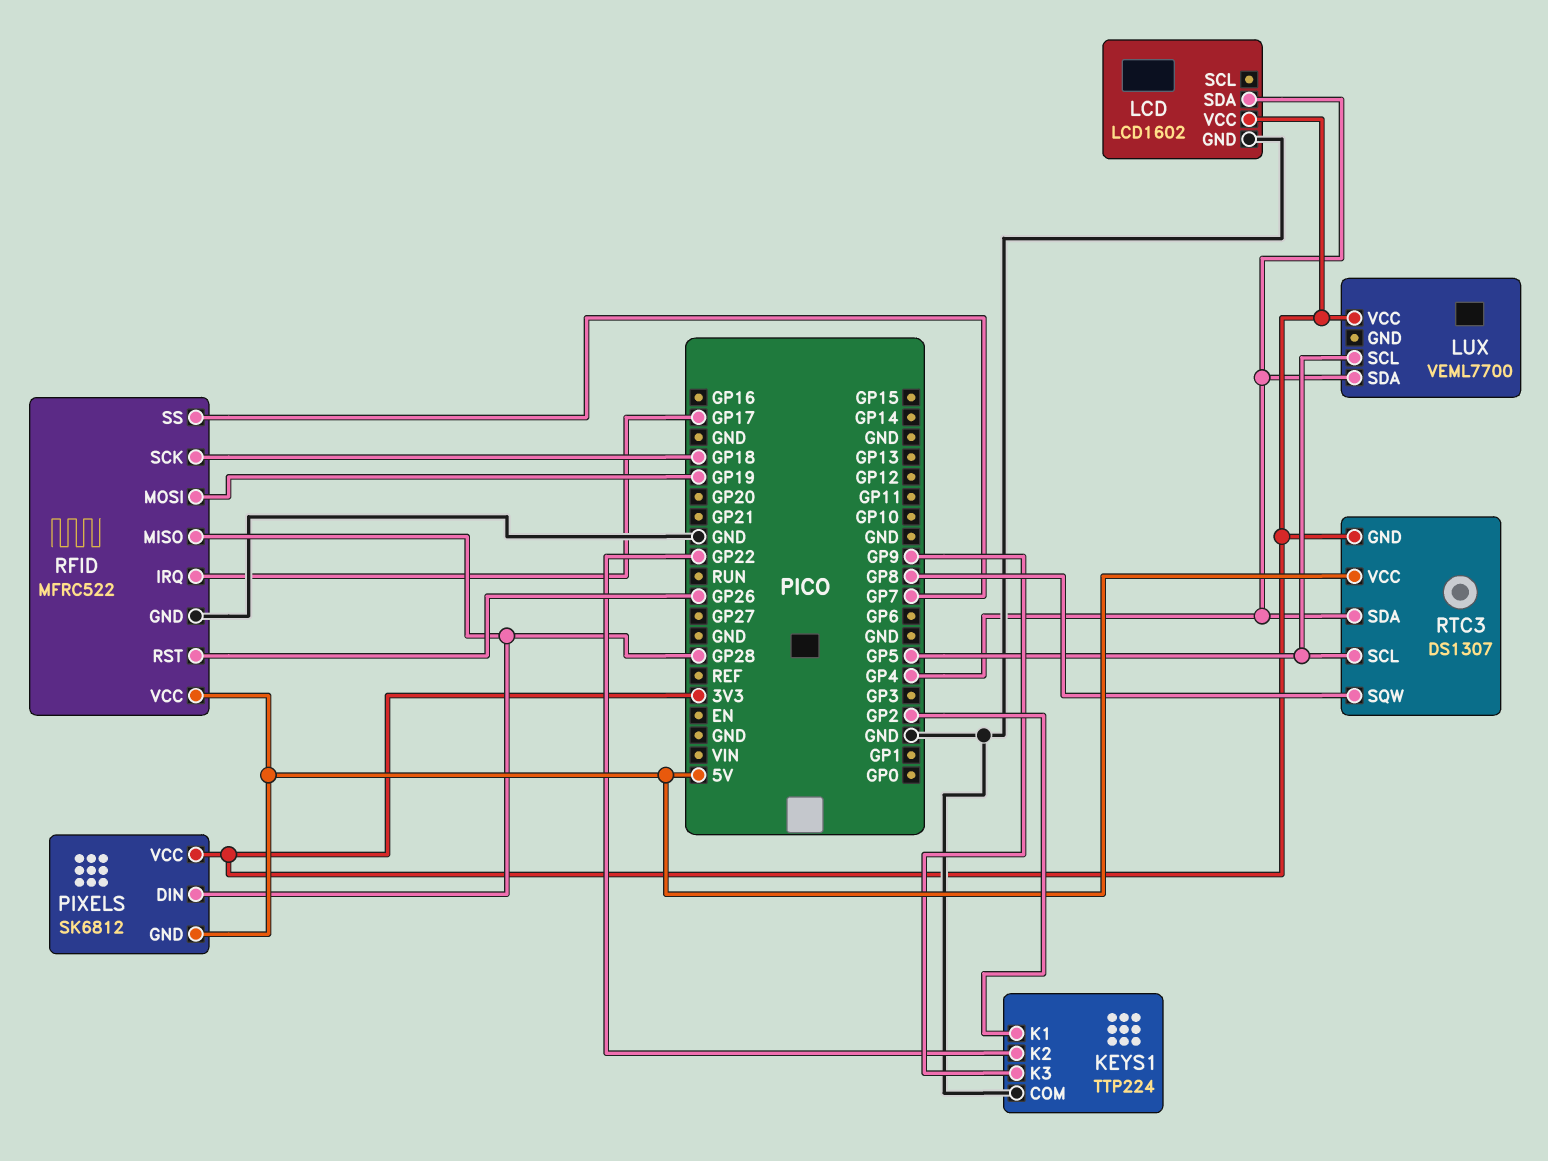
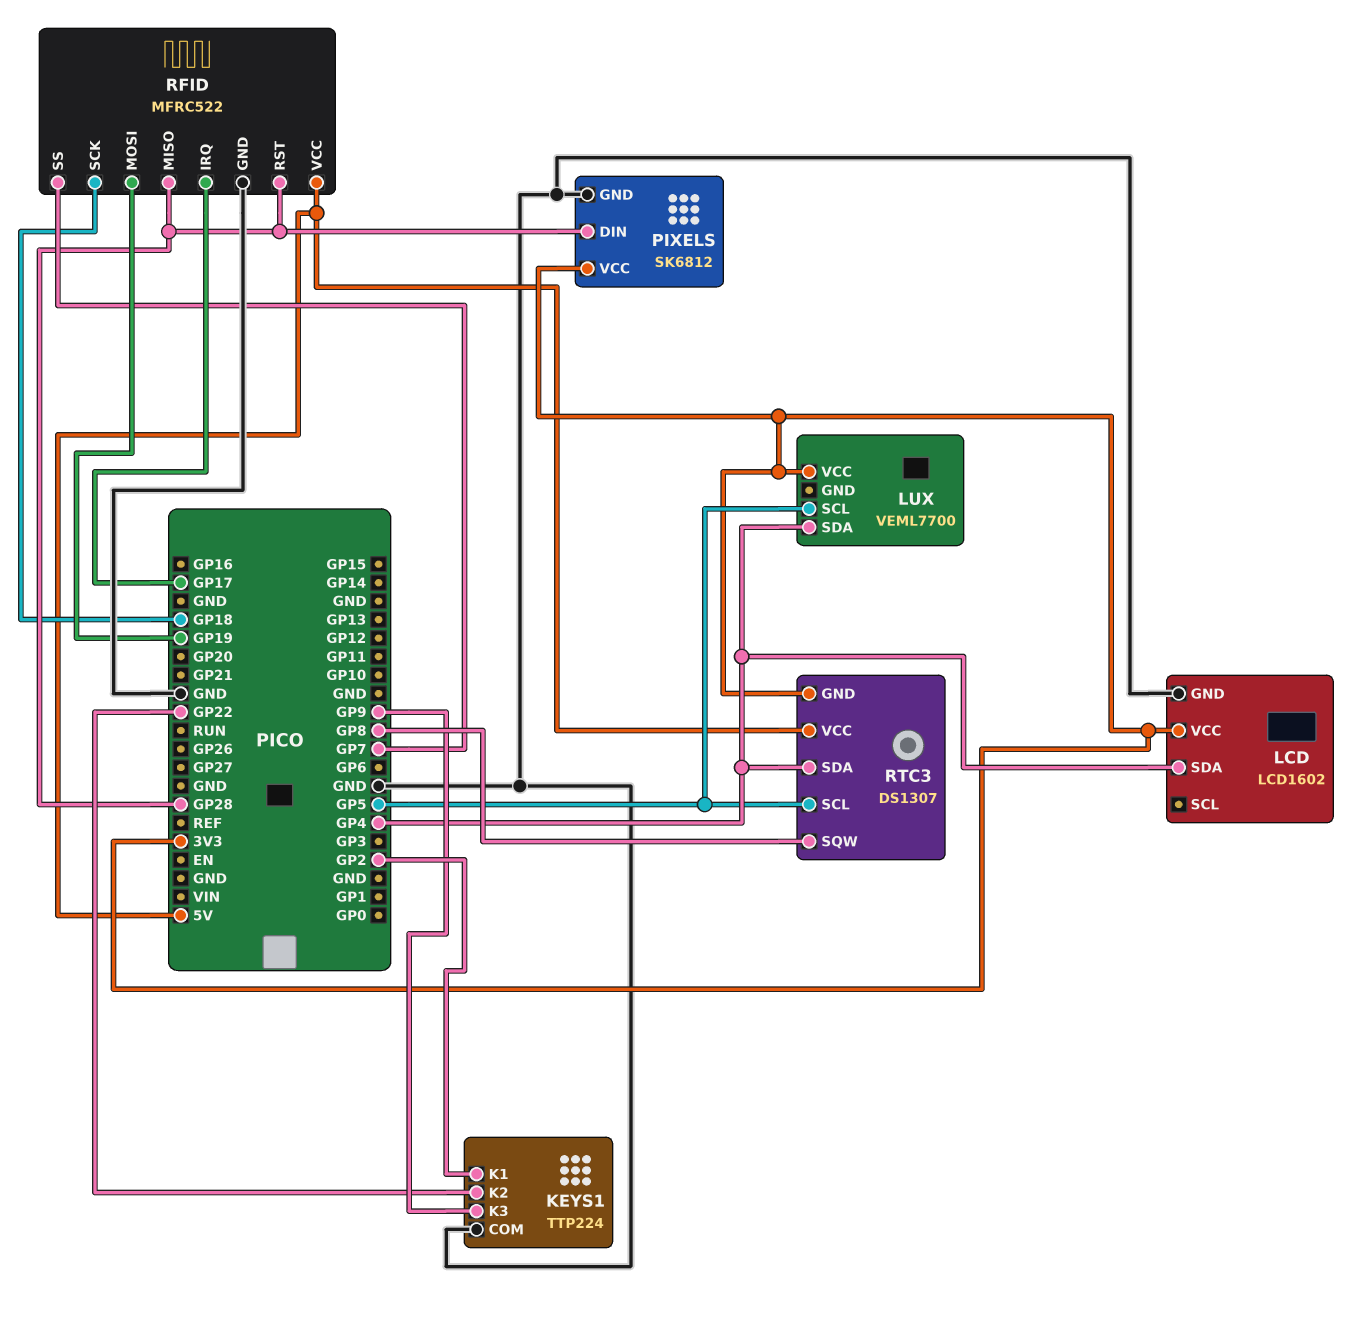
PIXELS pin GND: 5V -> GND
RFID pin RST: GP26 -> GP28

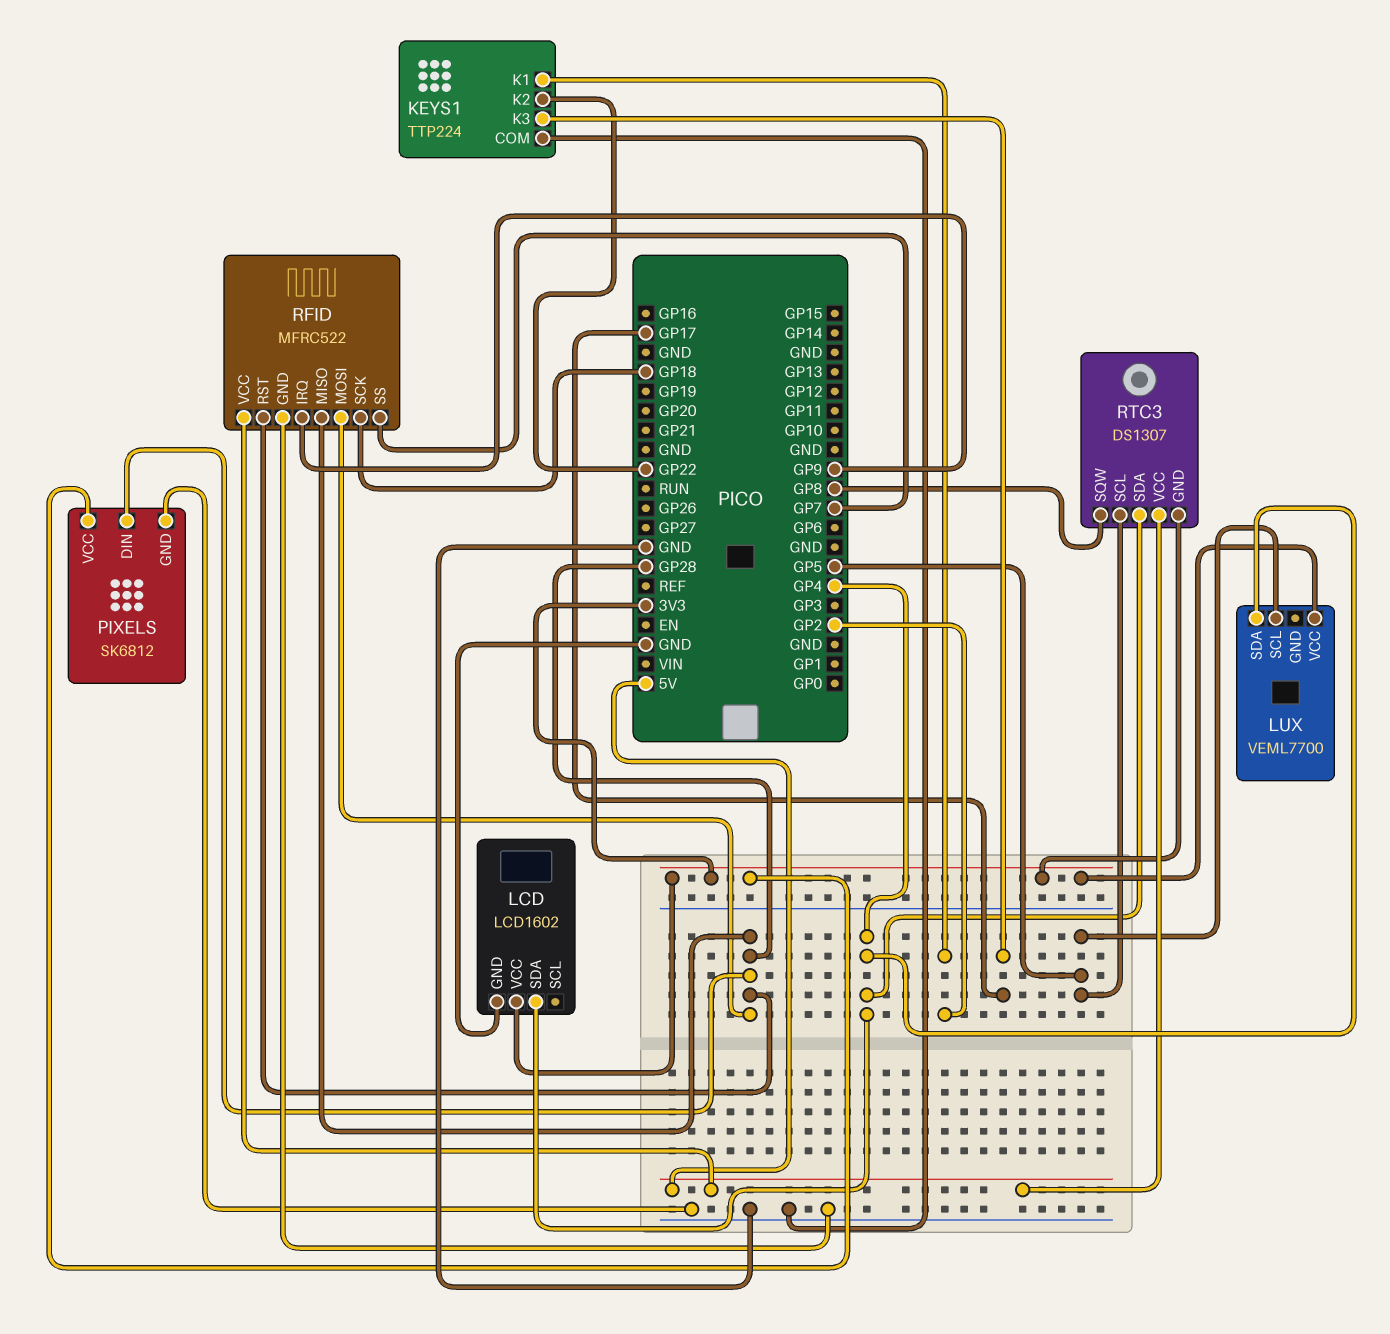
KEYS1 pin K3: GP9 -> GP17
RFID pin IRQ: GP17 -> GP9
RFID pin MOSI: GP19 -> GP28

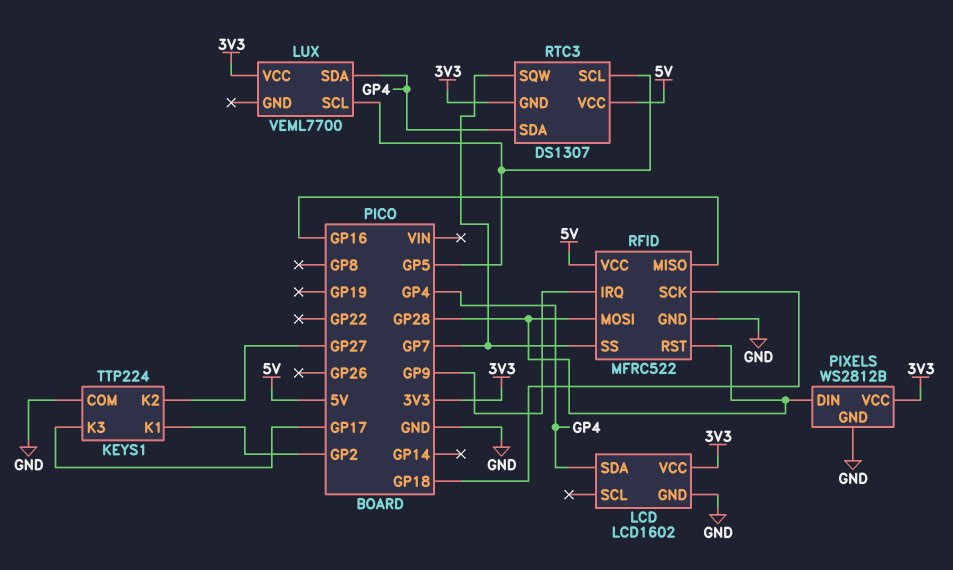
KEYS1 pin K2: GP22 -> GP27
PIXELS: SK6812 -> WS2812B
RFID pin MISO: GP28 -> GP16
RTC3 pin SQW: GP8 -> GP7

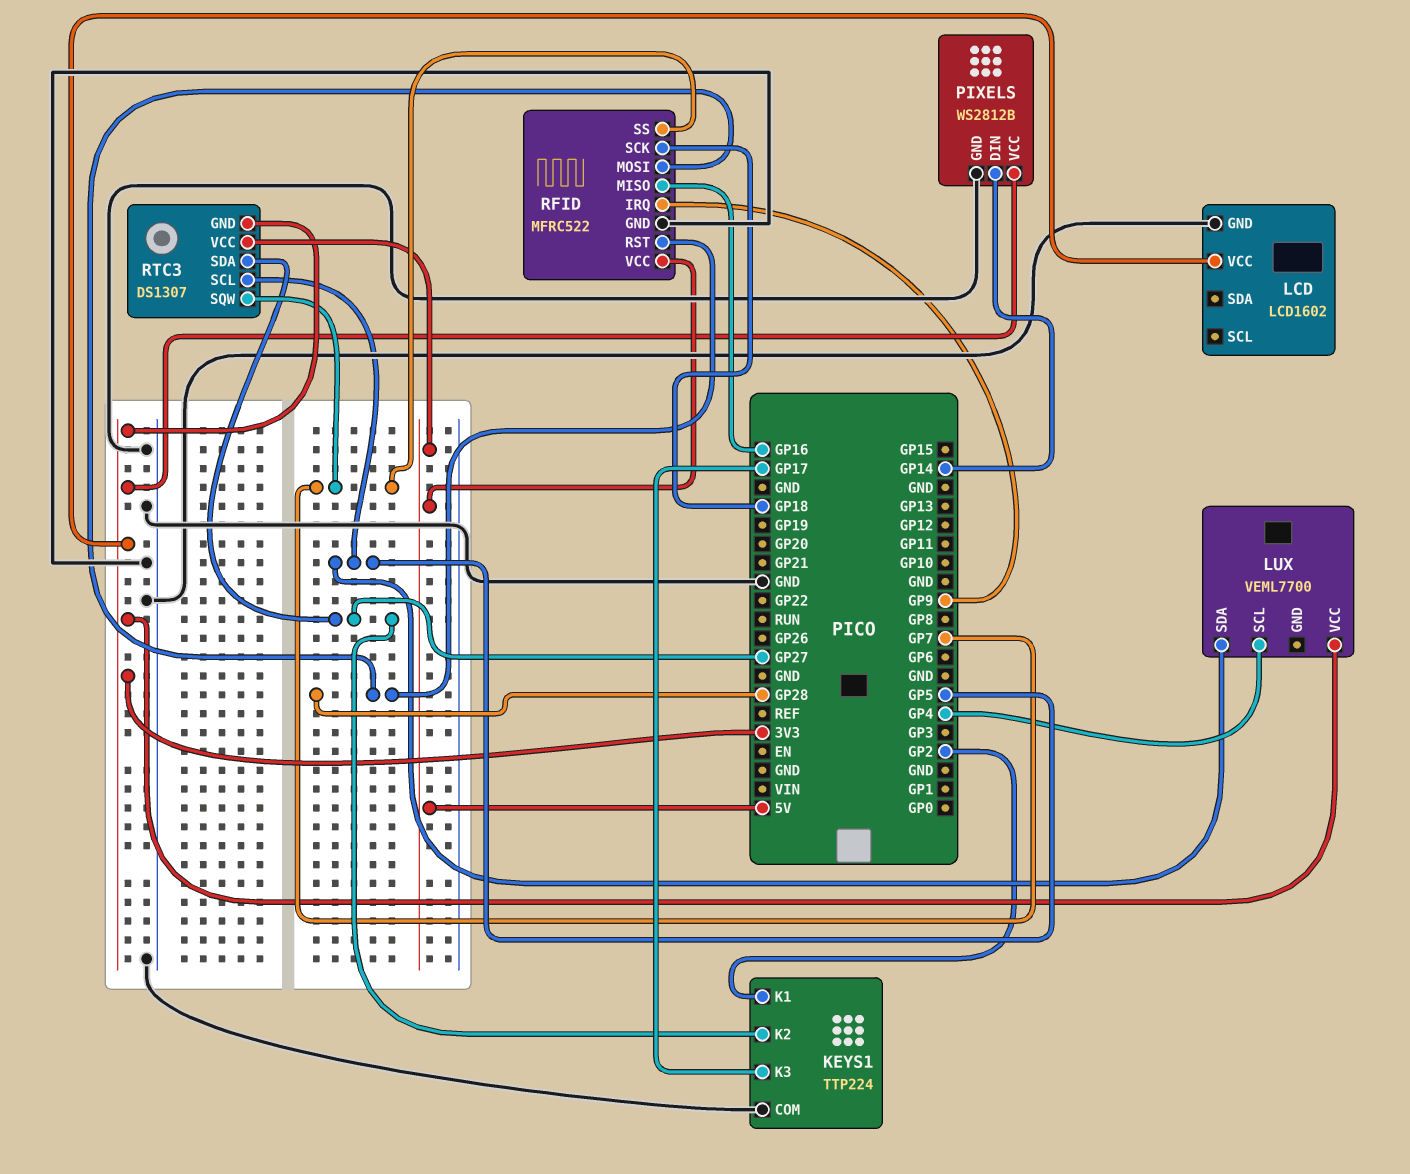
LCD pin SDA: GP4 -> none
LUX pin SCL: GP5 -> GP4
LUX pin SDA: GP4 -> GP5
PIXELS pin DIN: GP28 -> GP14
RTC3 pin SDA: GP4 -> GP27

